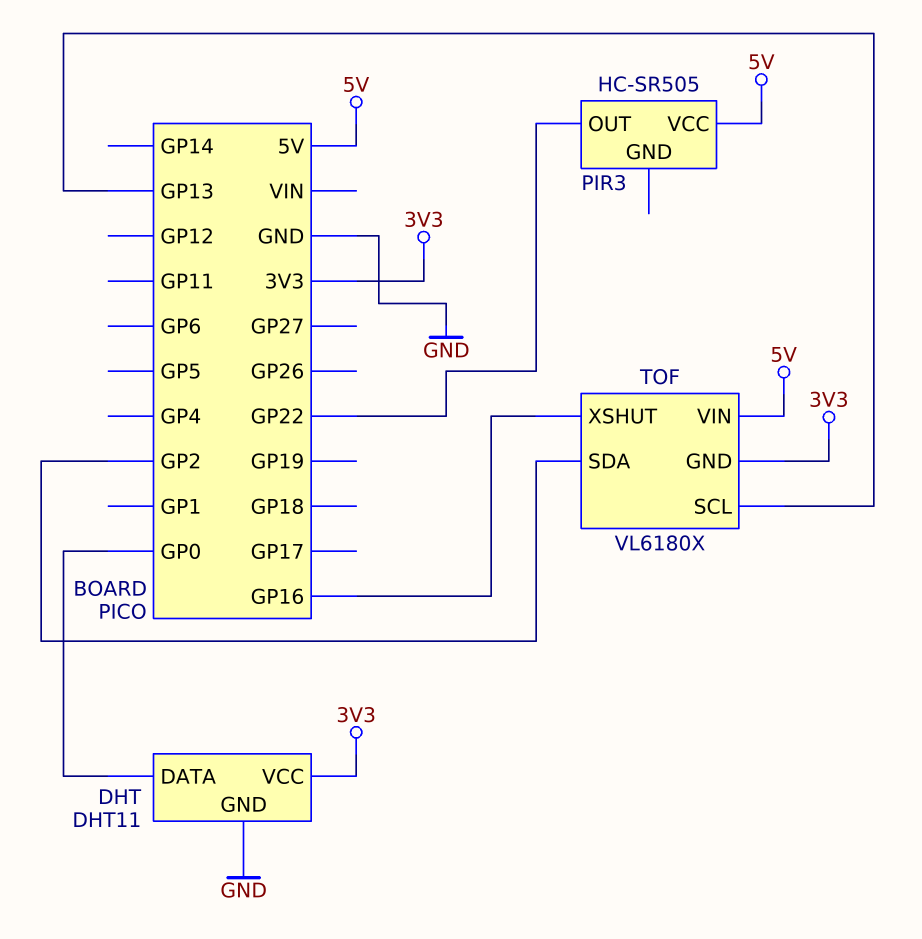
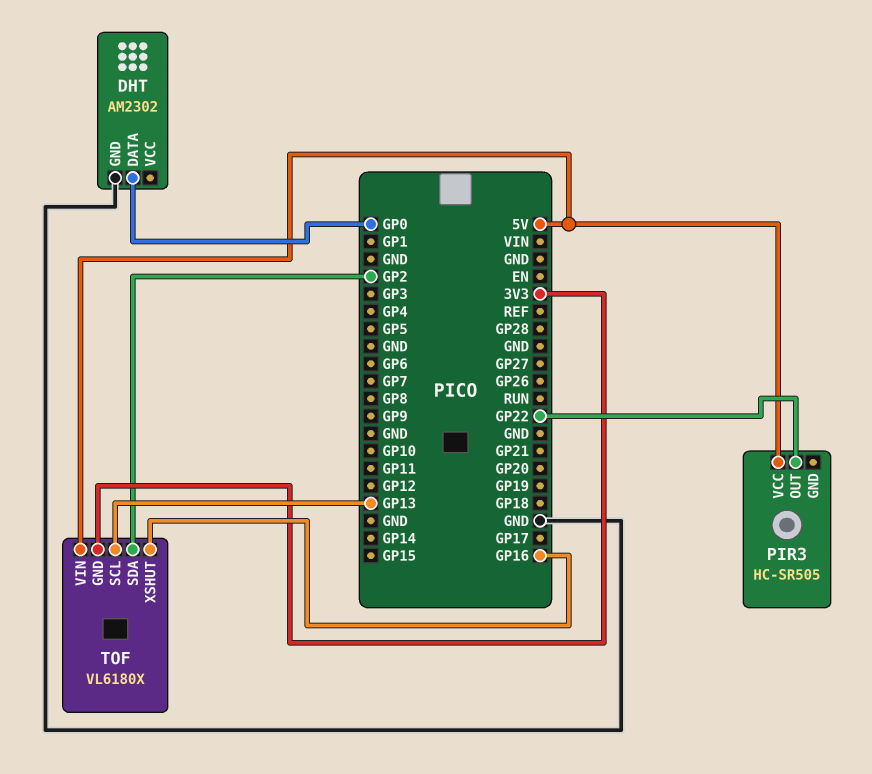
DHT: DHT11 -> AM2302
DHT pin VCC: 3V3 -> none

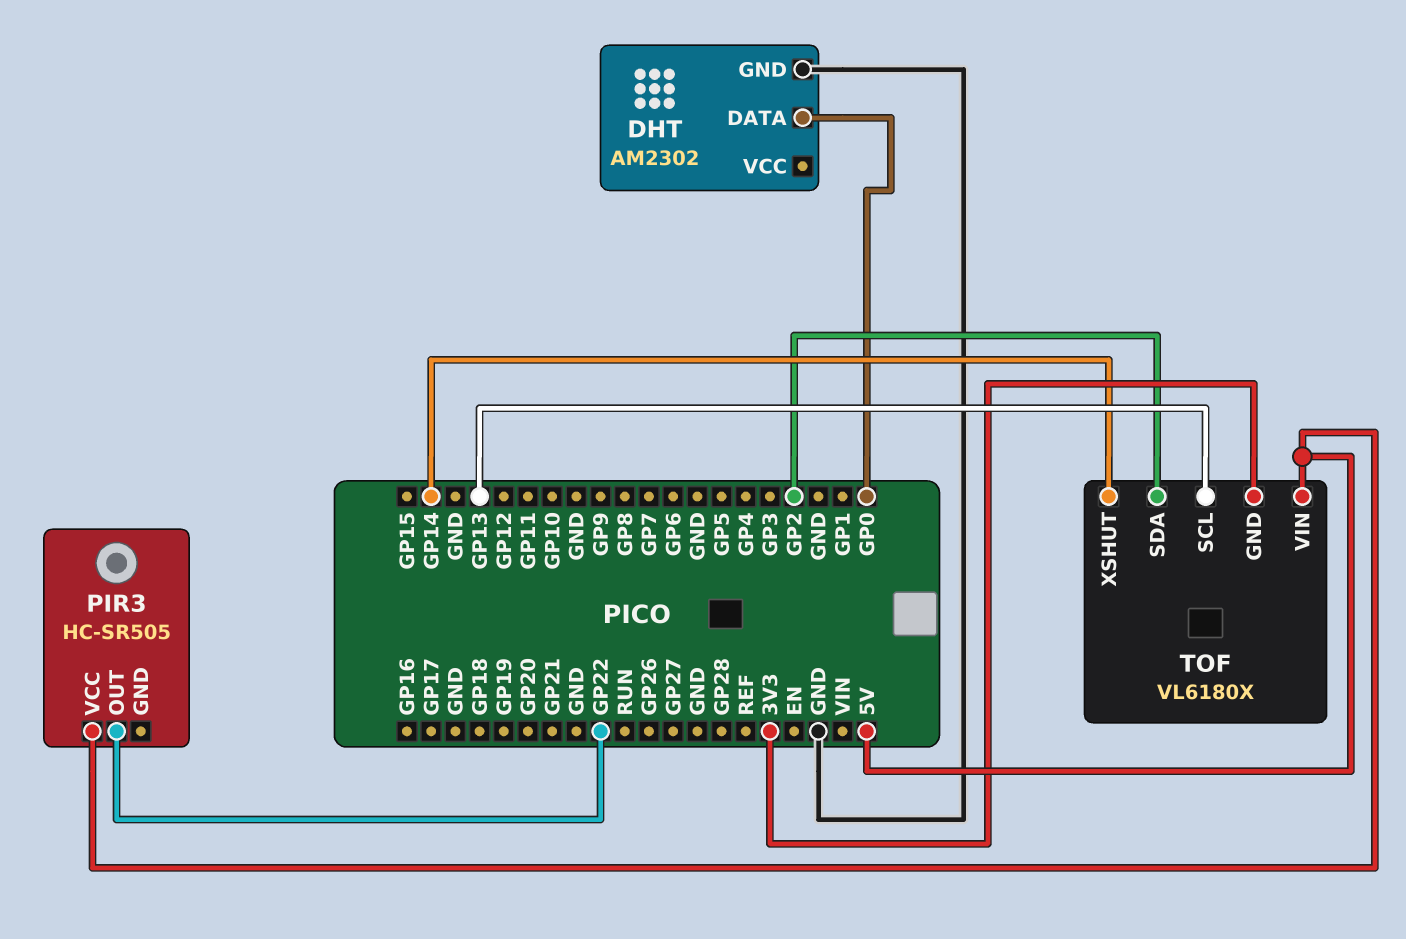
TOF pin XSHUT: GP16 -> GP14

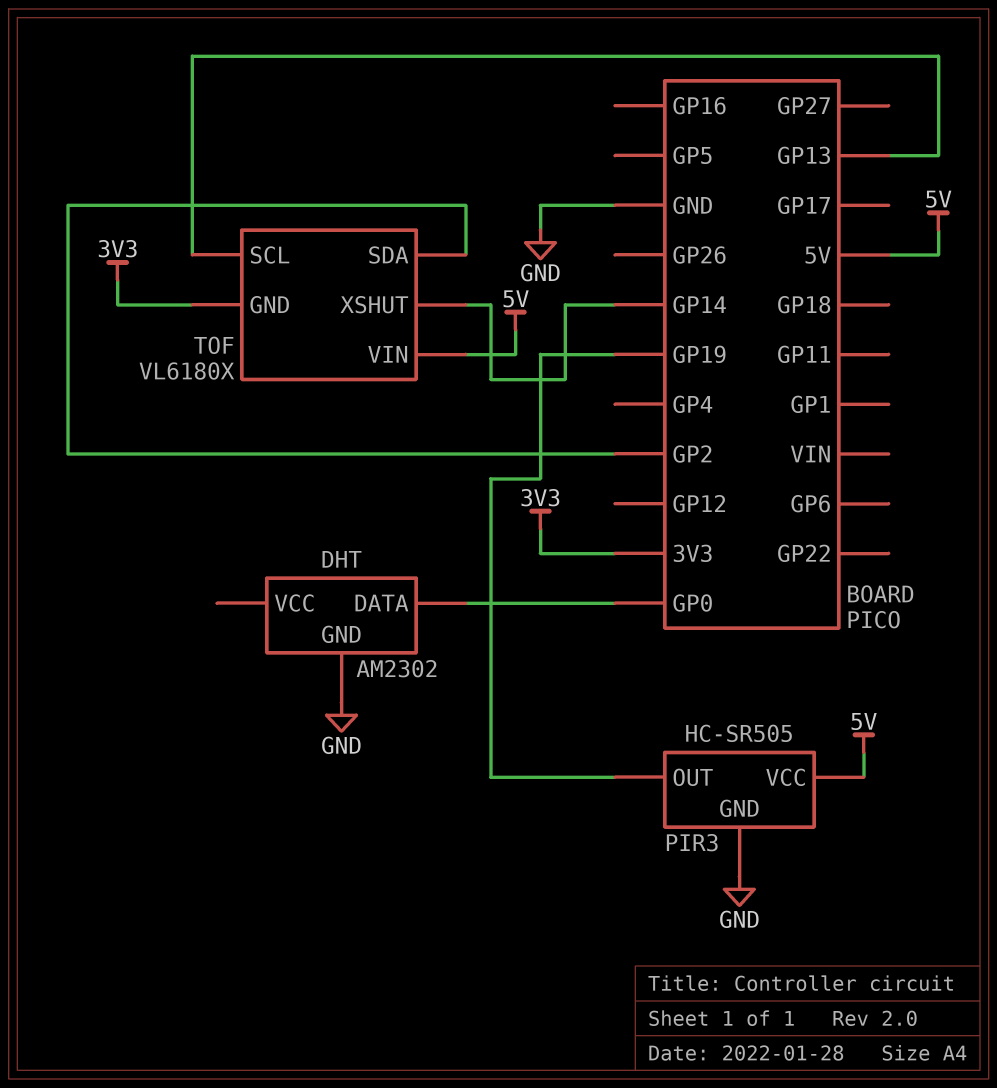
PIR3 pin GND: none -> GND
PIR3 pin OUT: GP22 -> GP19

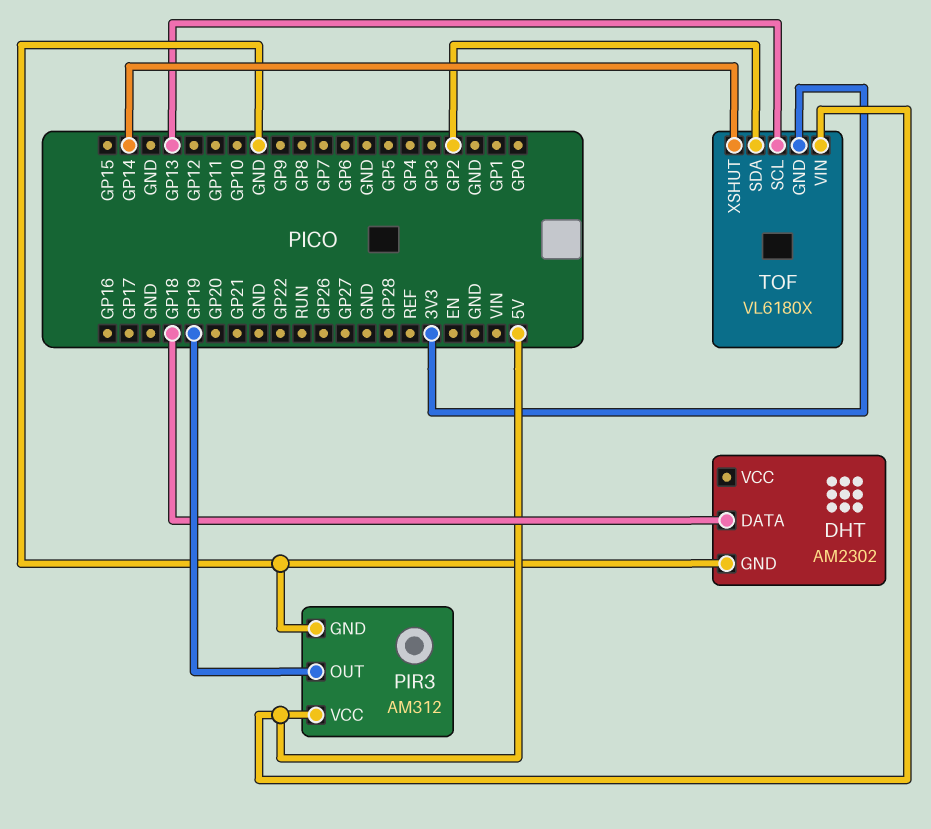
DHT pin DATA: GP0 -> GP18
PIR3: HC-SR505 -> AM312

